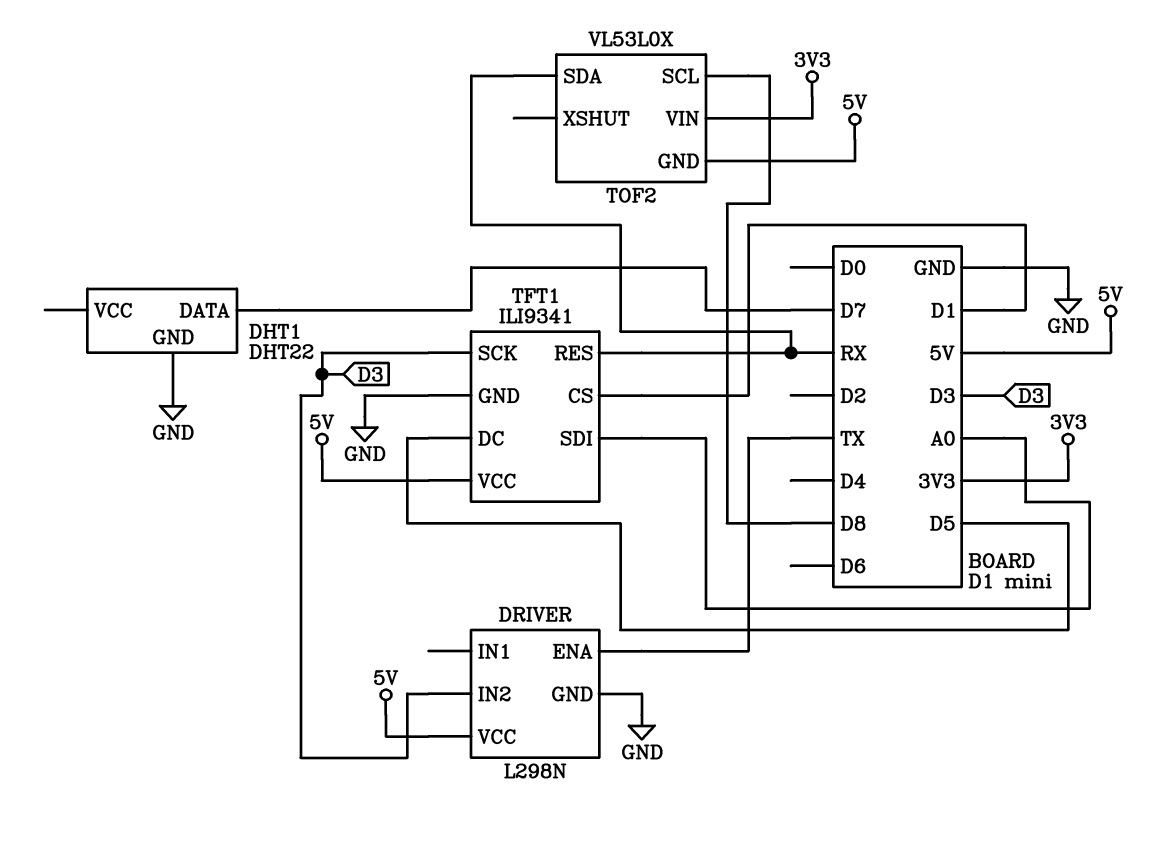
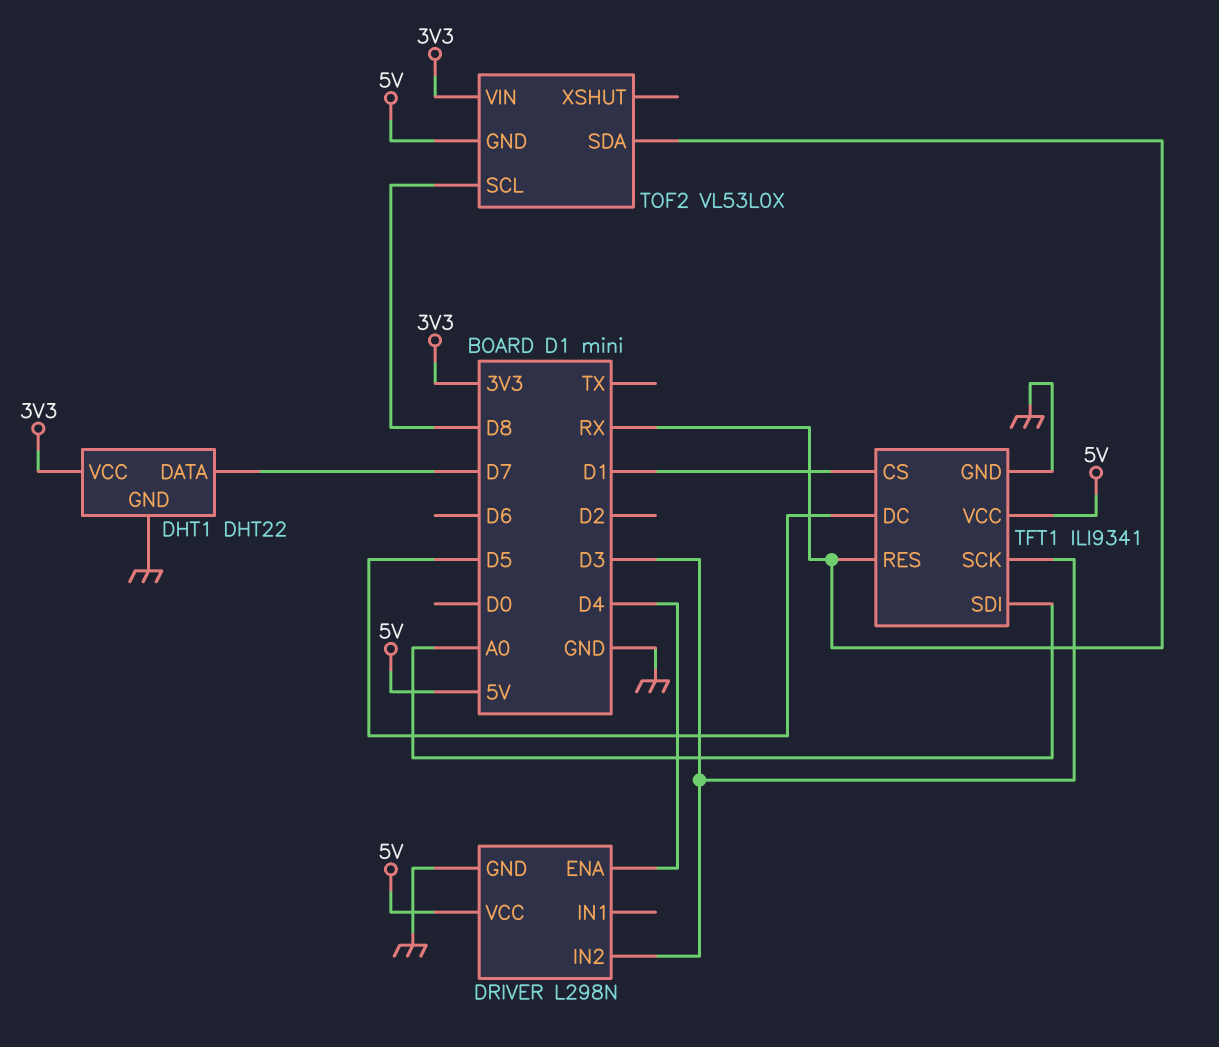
DHT1 pin VCC: none -> 3V3
DRIVER pin ENA: TX -> D4

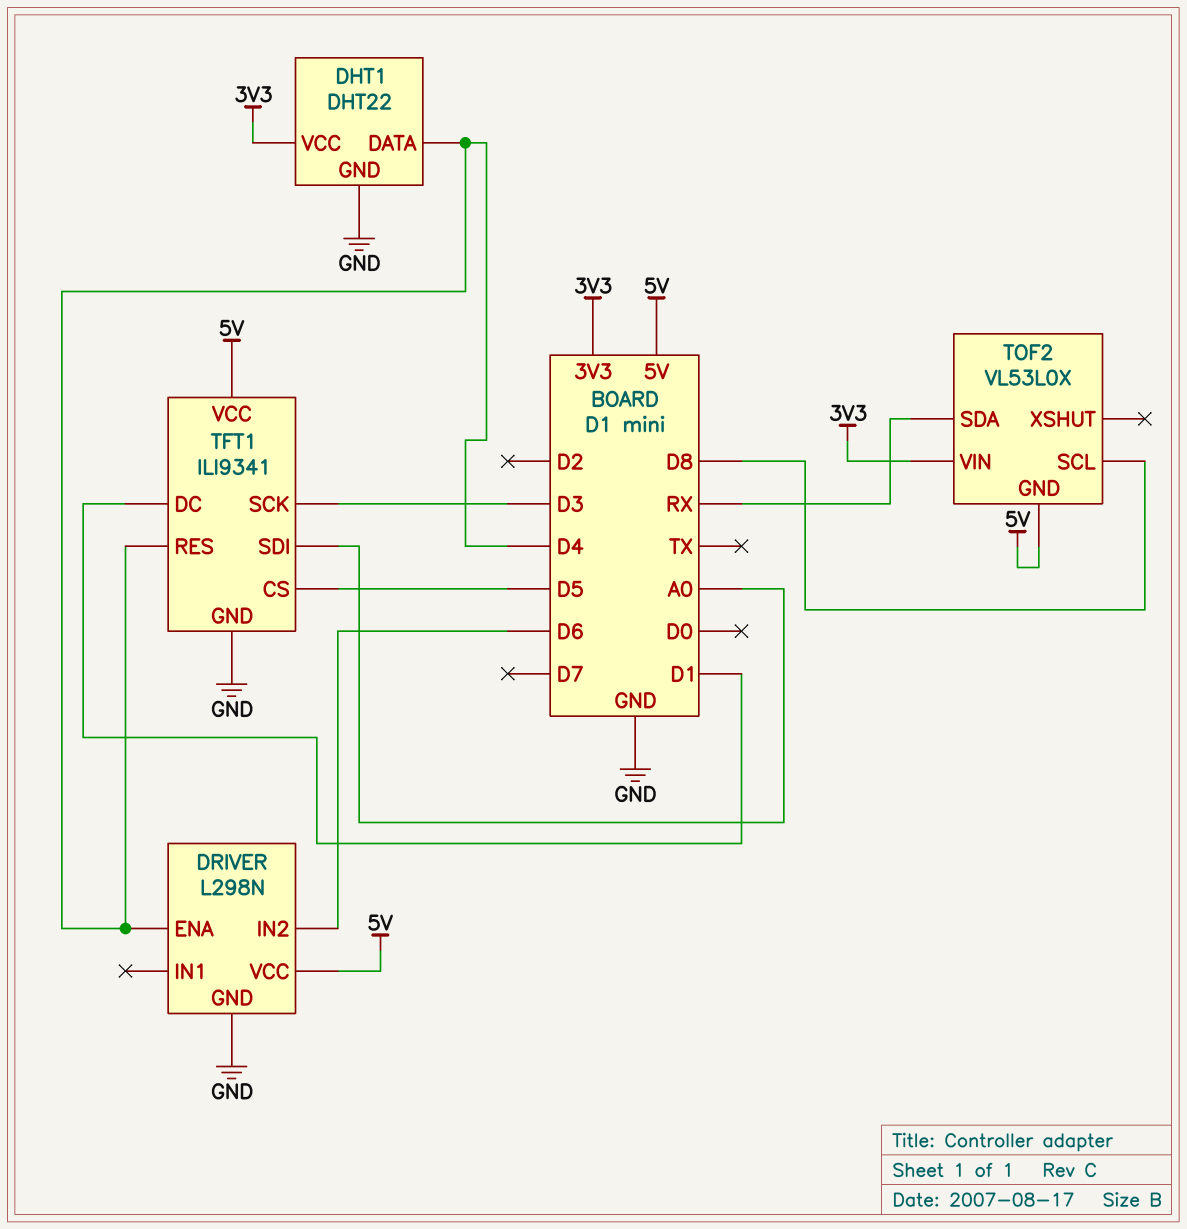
DHT1 pin DATA: D7 -> D4
DRIVER pin IN2: D3 -> D6
TFT1 pin CS: D1 -> D5
TFT1 pin DC: D5 -> D1
TFT1 pin RES: RX -> D4

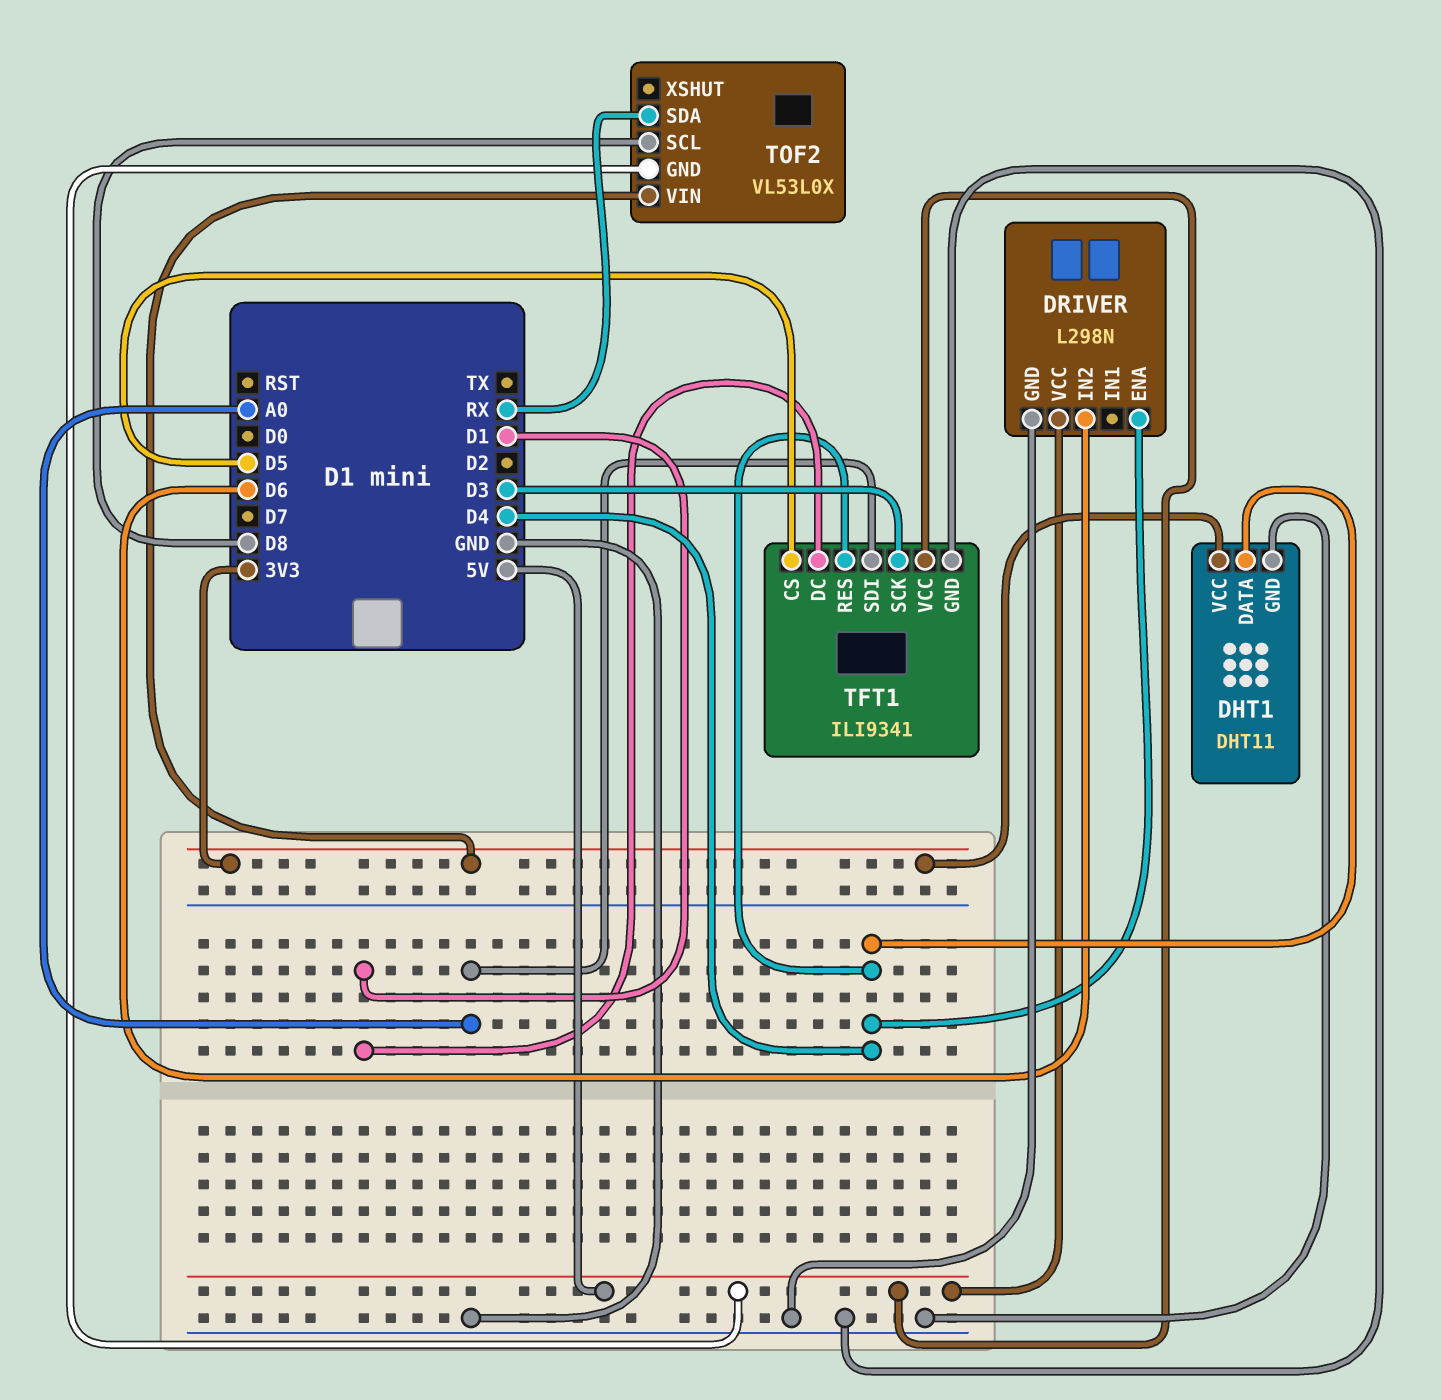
DHT1: DHT22 -> DHT11

